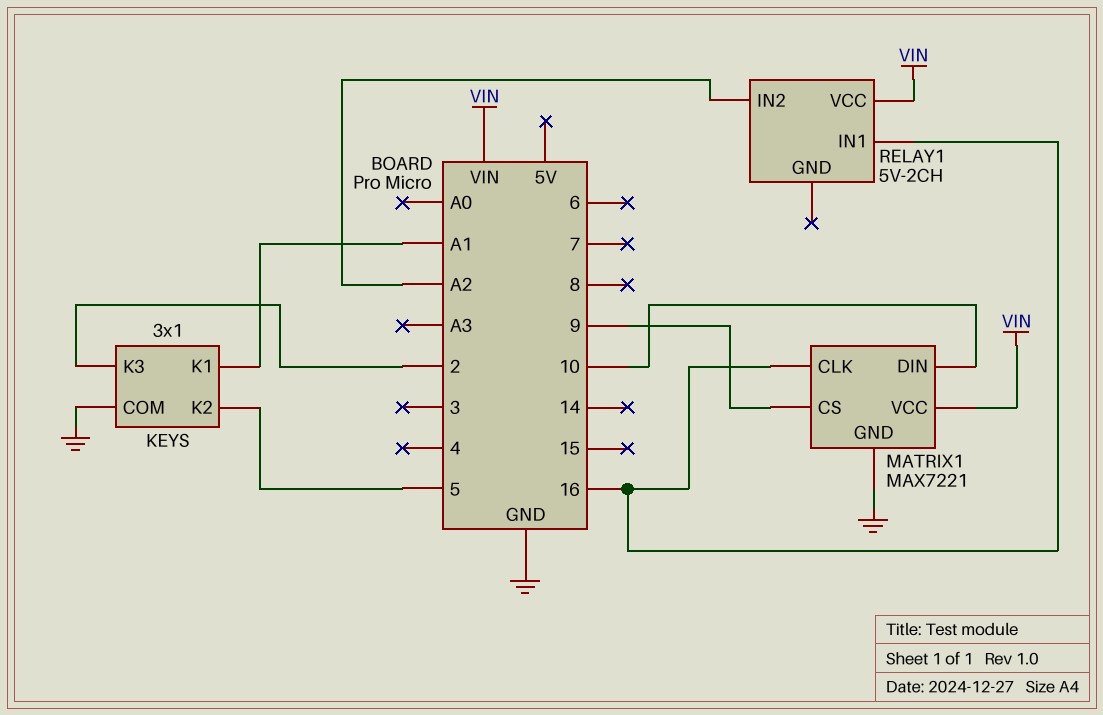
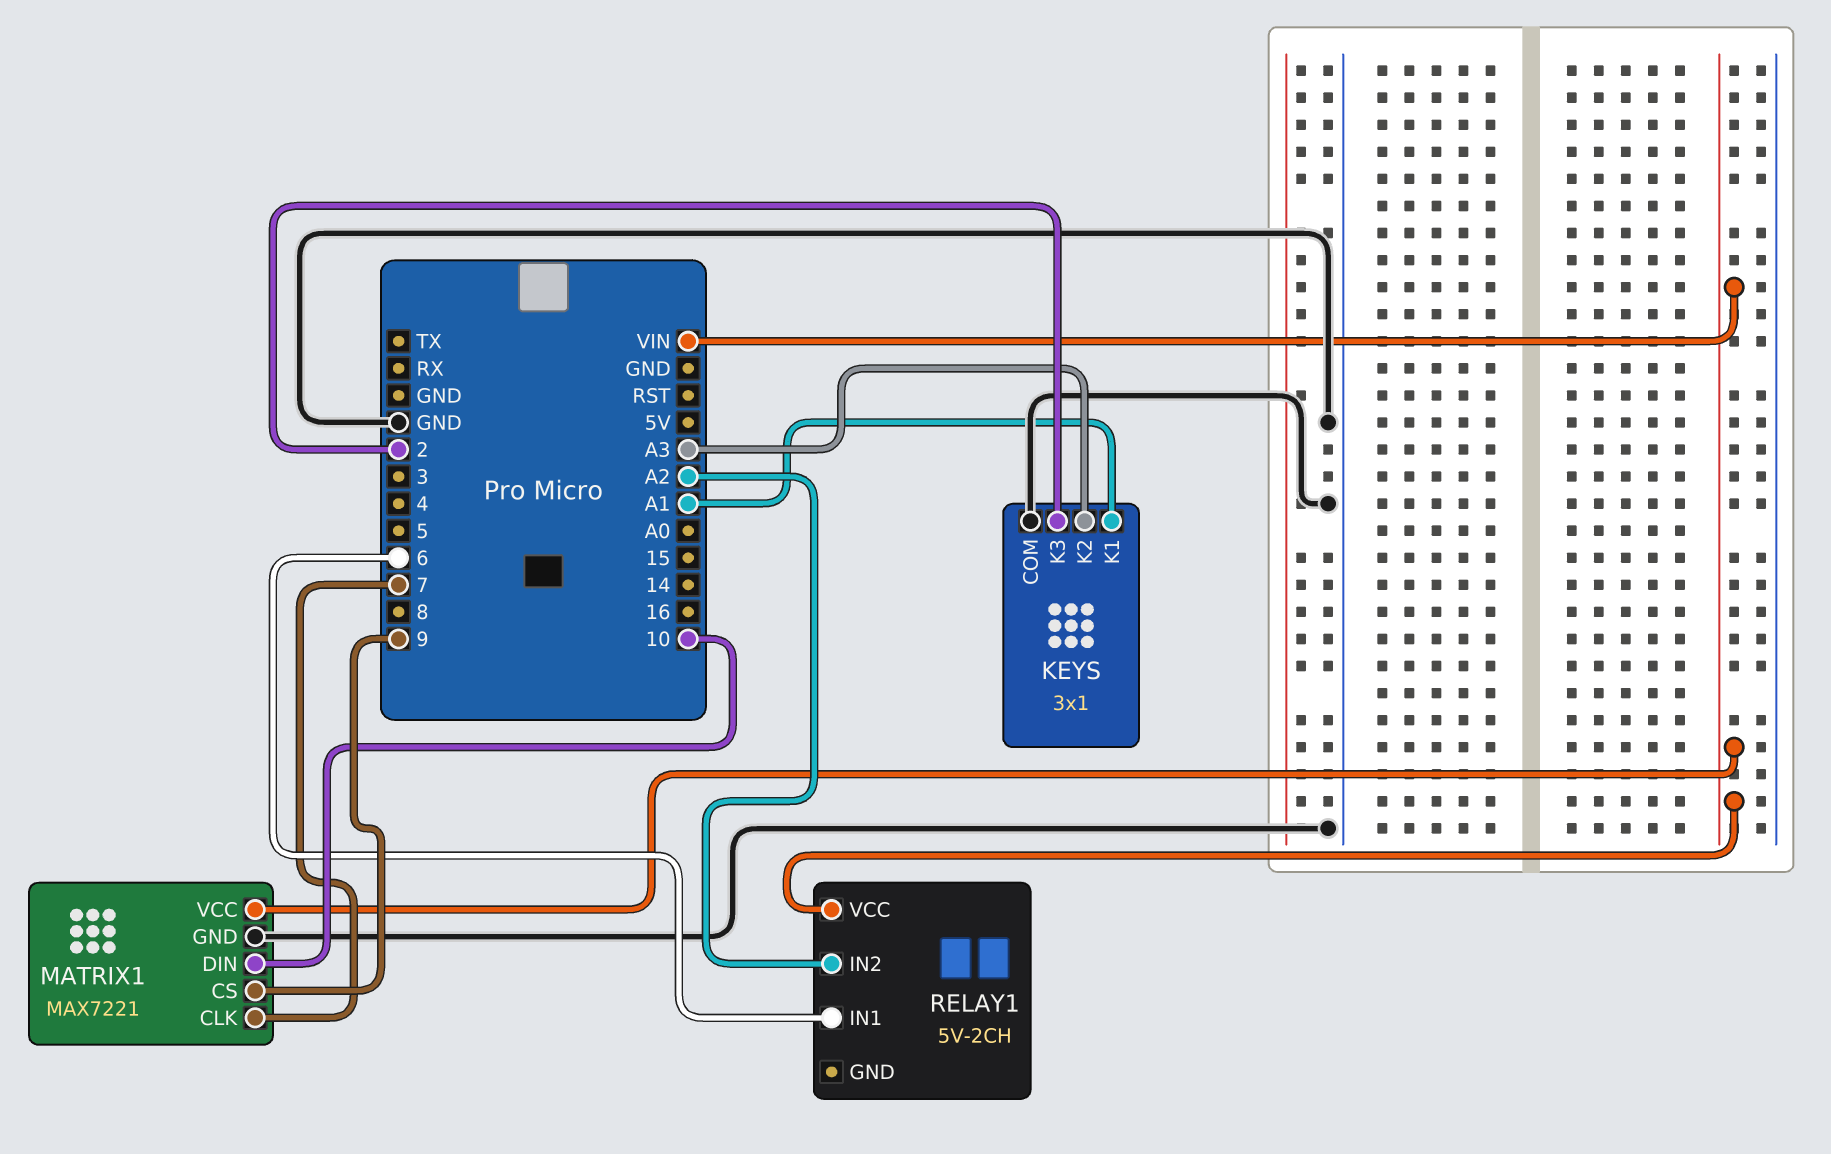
KEYS pin K2: 5 -> A3
MATRIX1 pin CLK: 16 -> 7
RELAY1 pin IN1: 16 -> 6

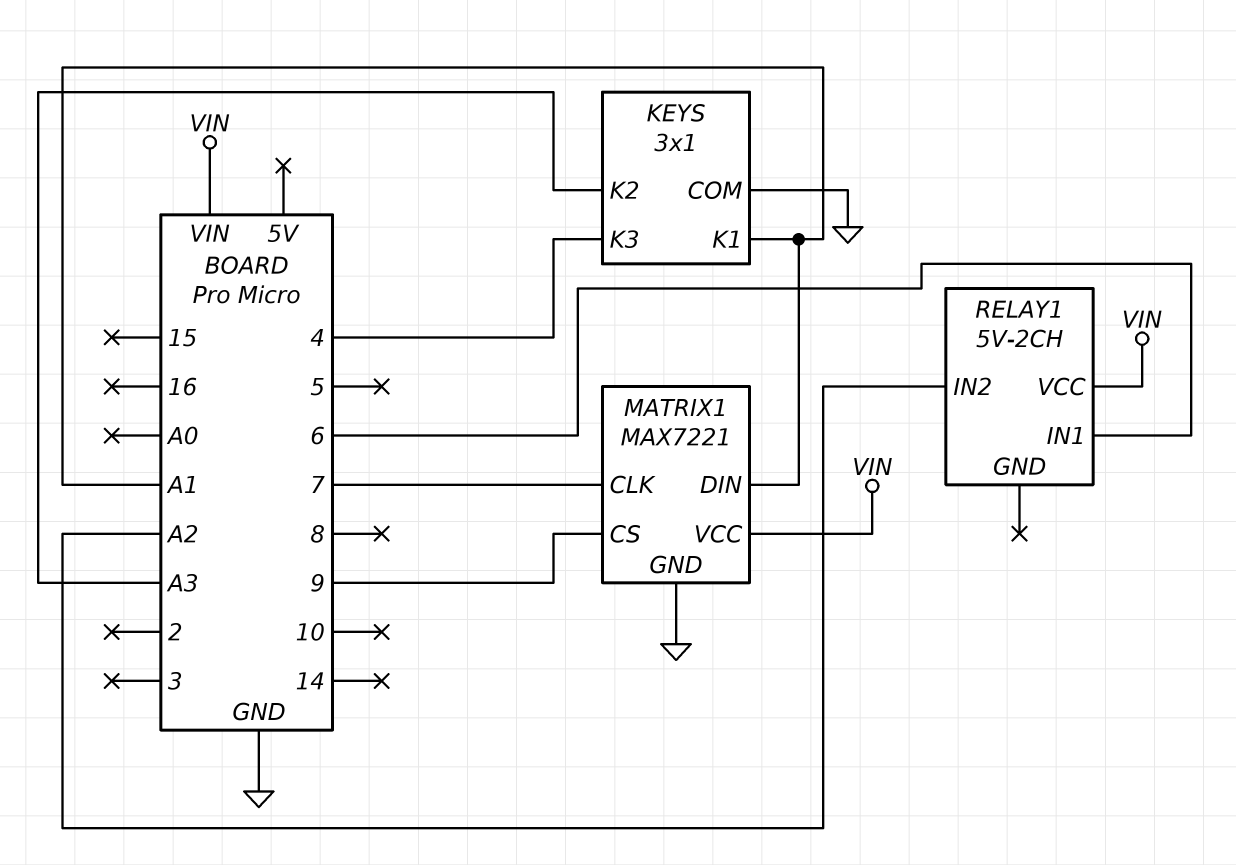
KEYS pin K3: 2 -> 4
MATRIX1 pin DIN: 10 -> A1

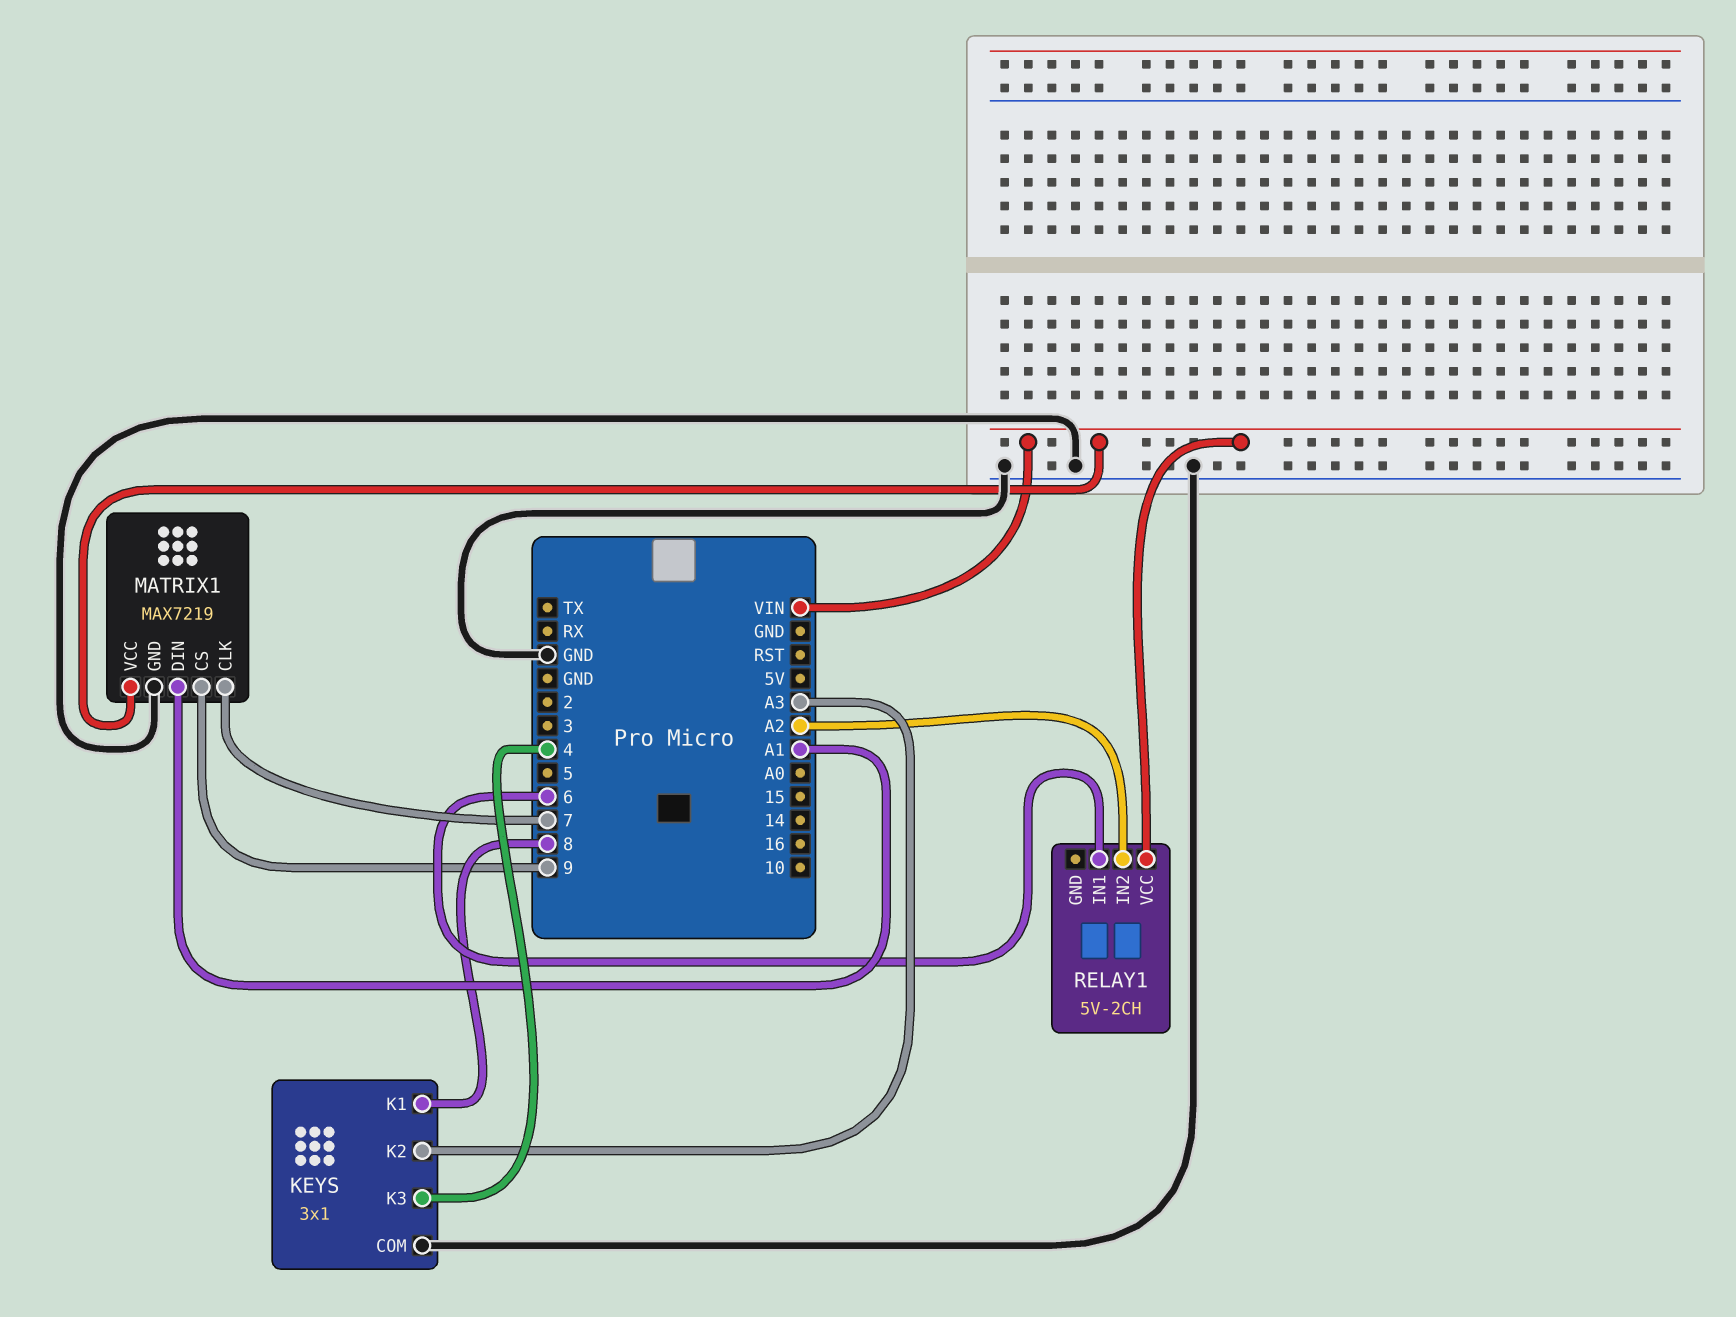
KEYS pin K1: A1 -> 8
MATRIX1: MAX7221 -> MAX7219

